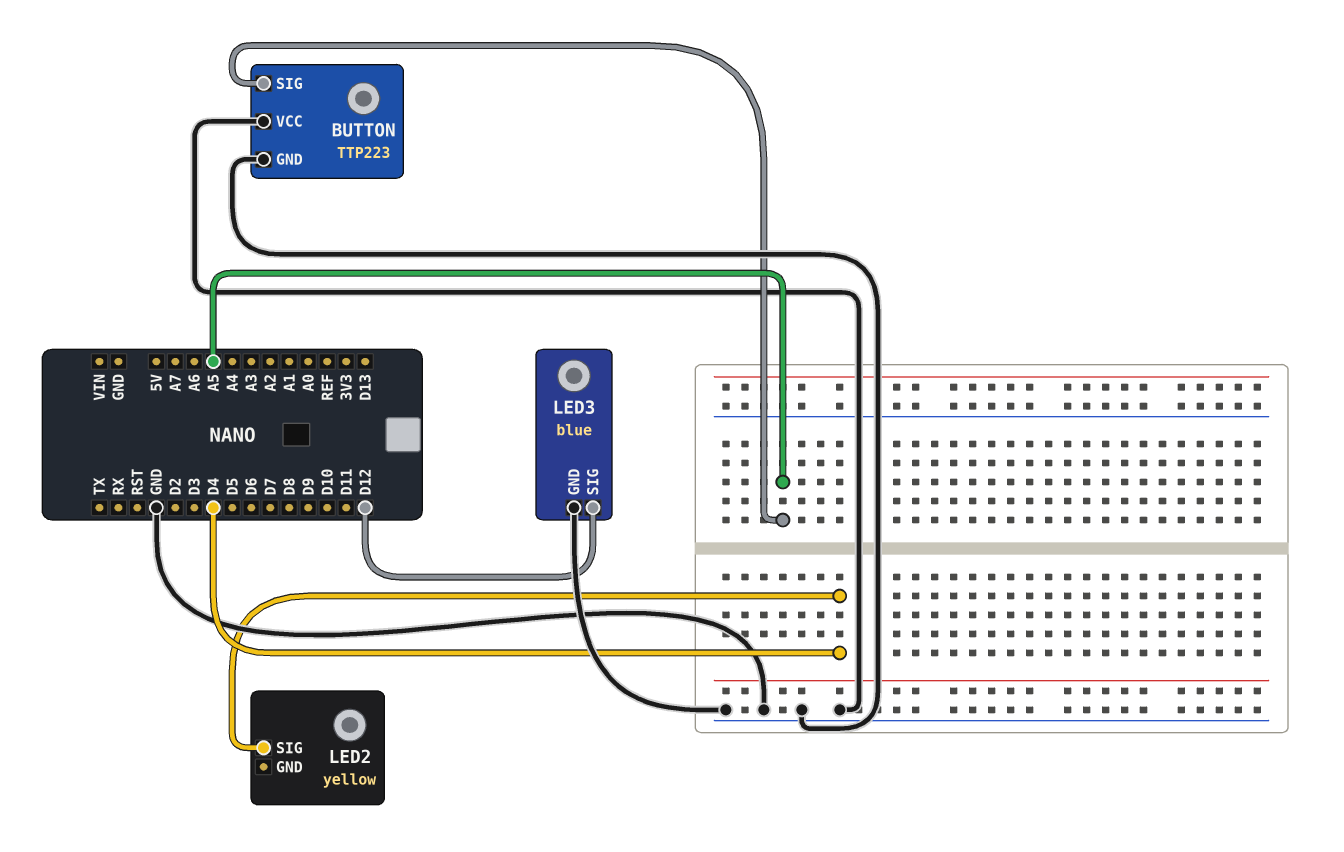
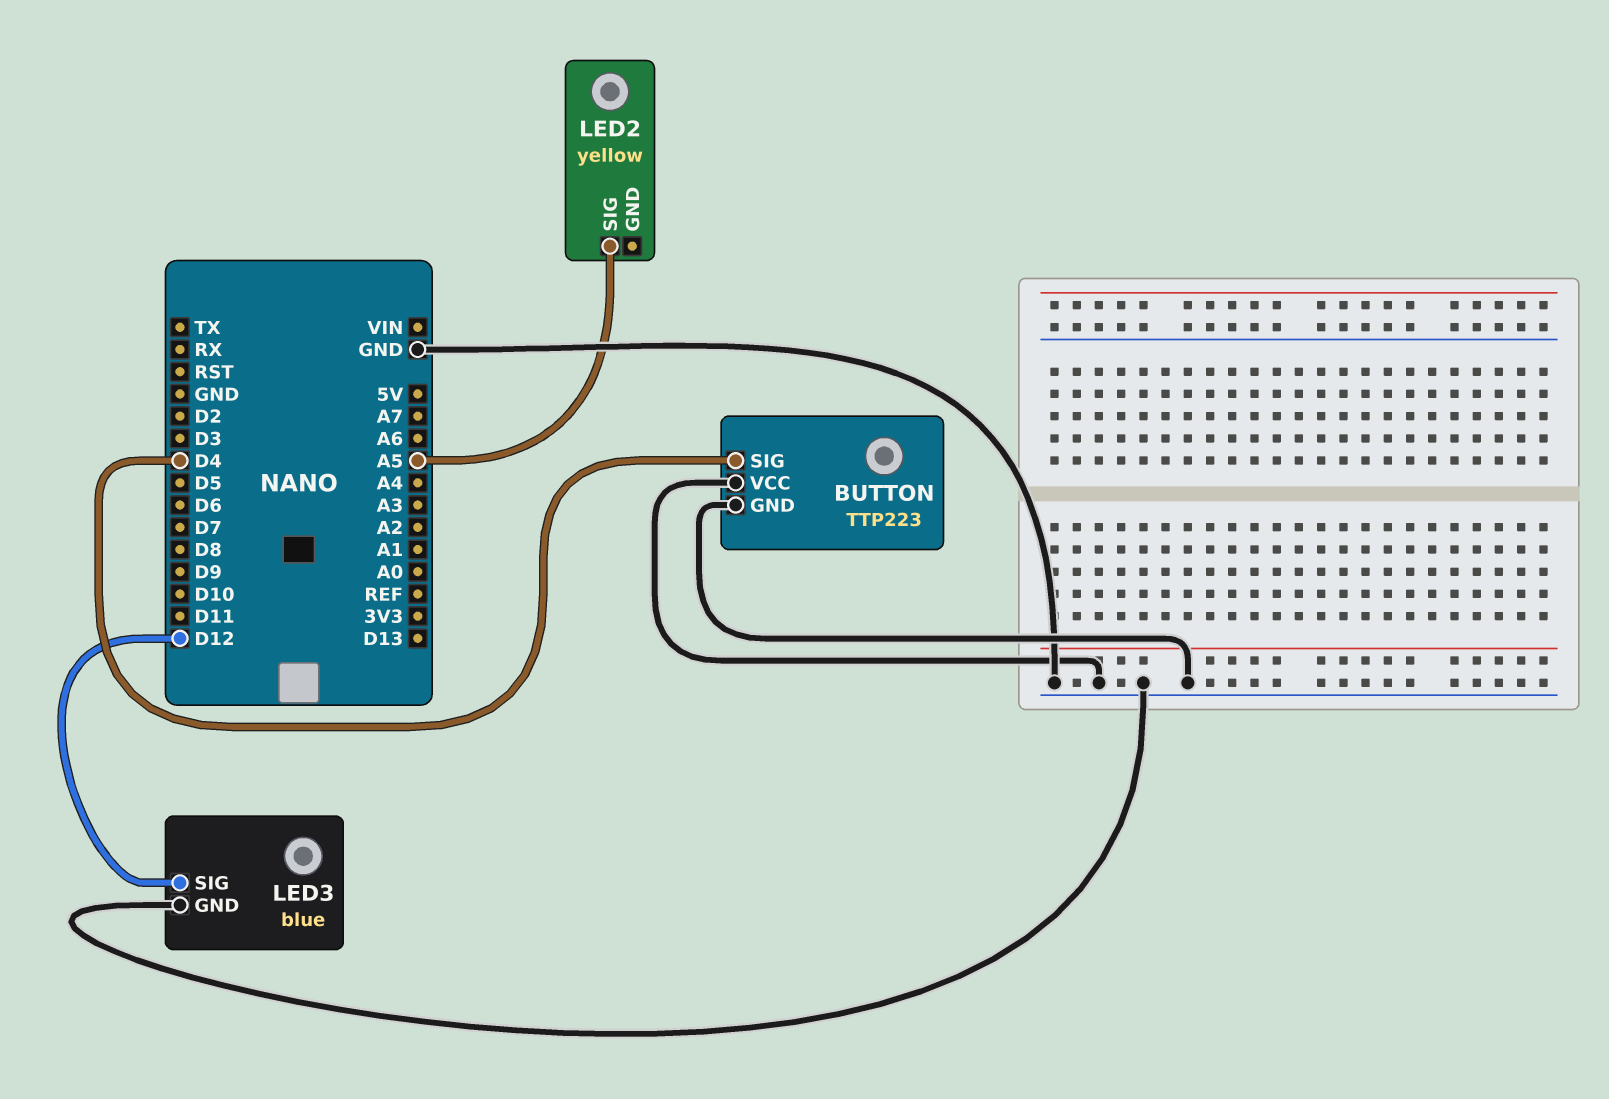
BUTTON pin SIG: A5 -> D4
LED2 pin SIG: D4 -> A5

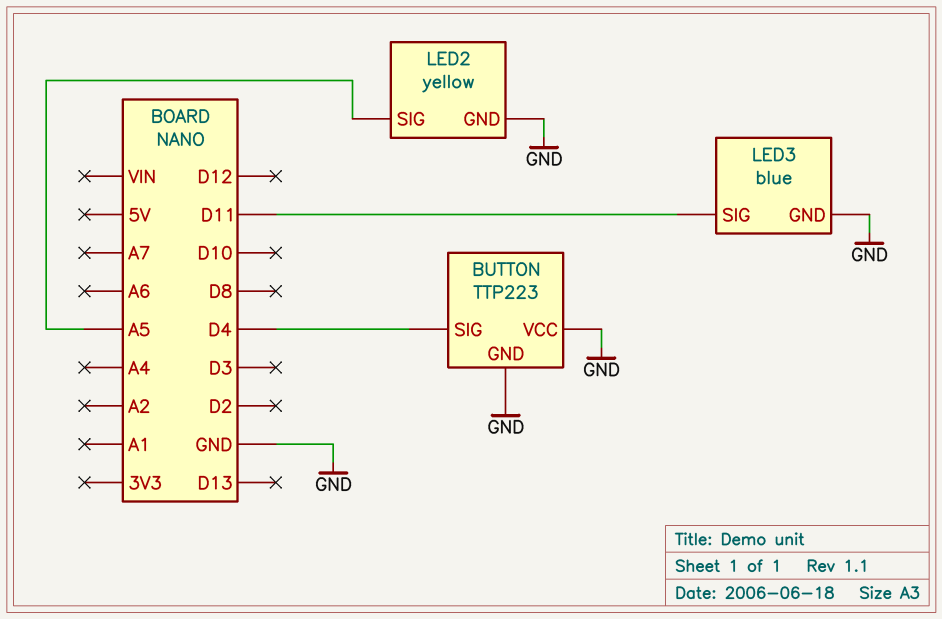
LED2 pin GND: none -> GND
LED3 pin SIG: D12 -> D11

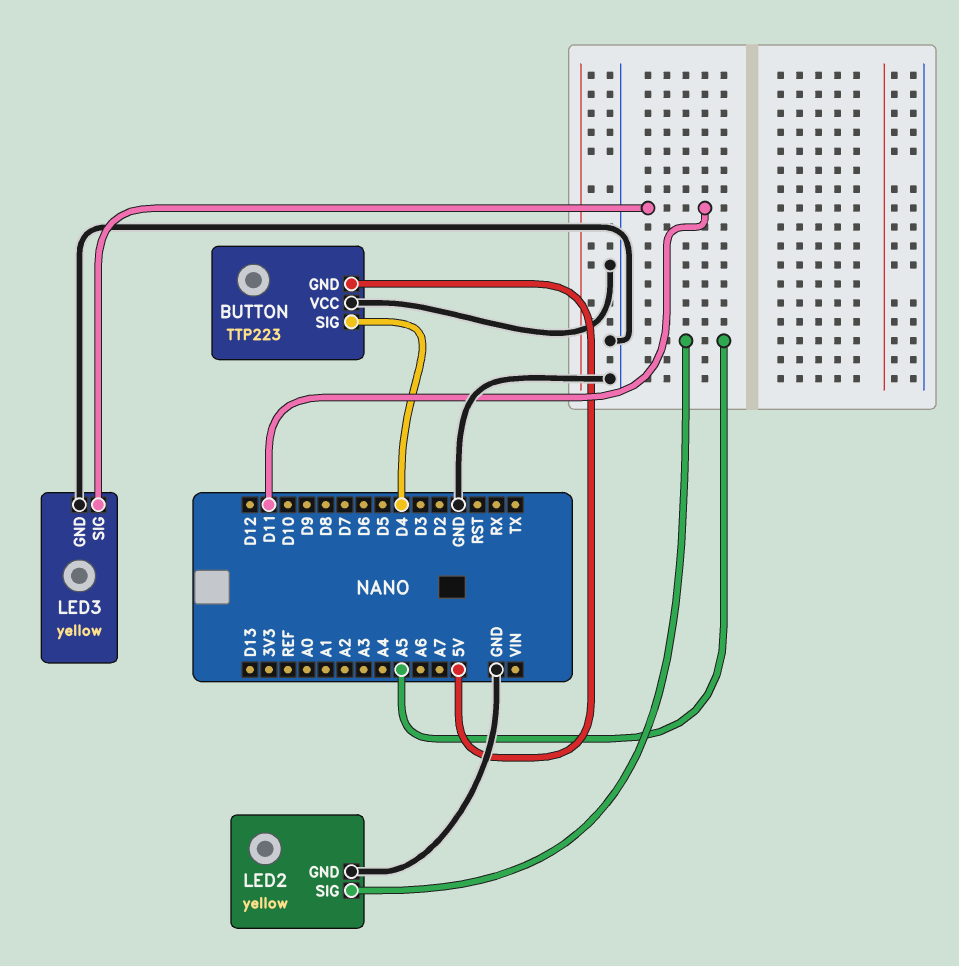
BUTTON pin GND: GND -> 5V
LED3: blue -> yellow

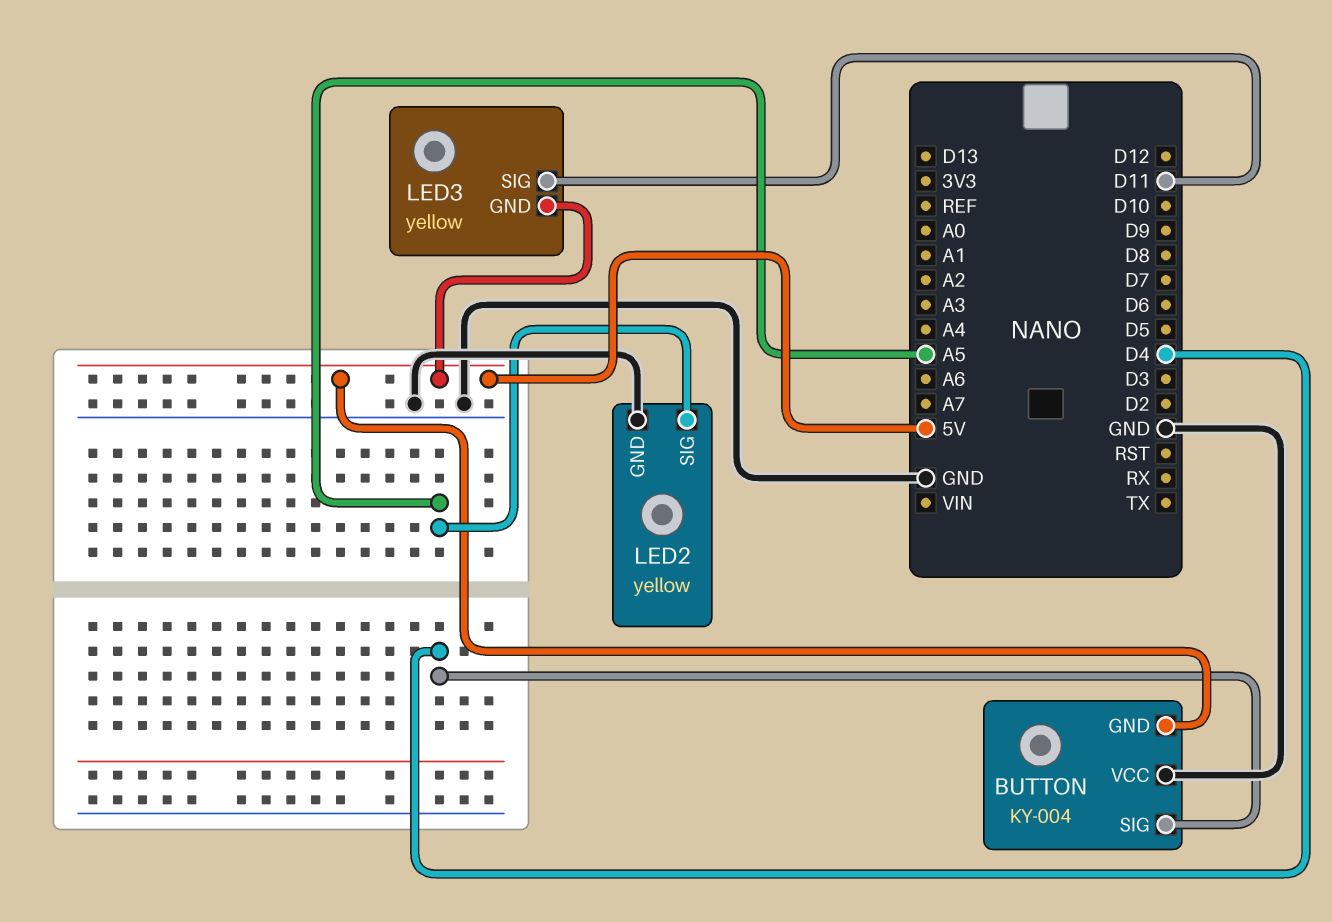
BUTTON: TTP223 -> KY-004
LED3 pin GND: GND -> 5V

